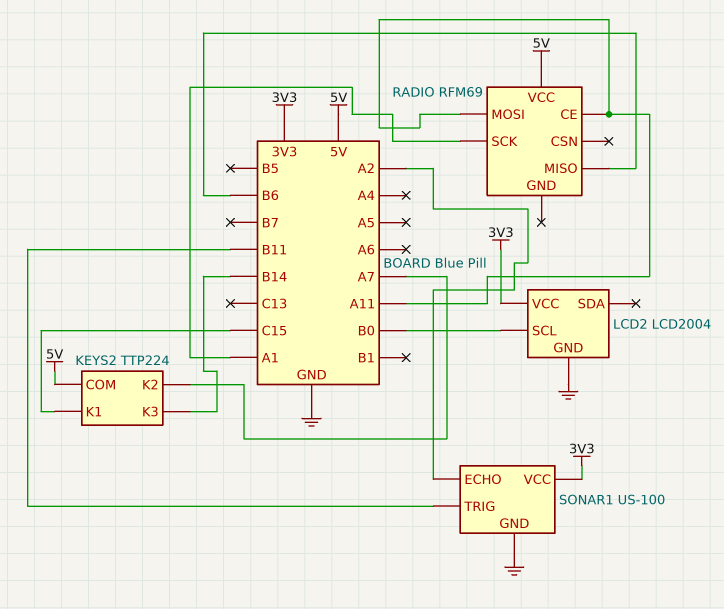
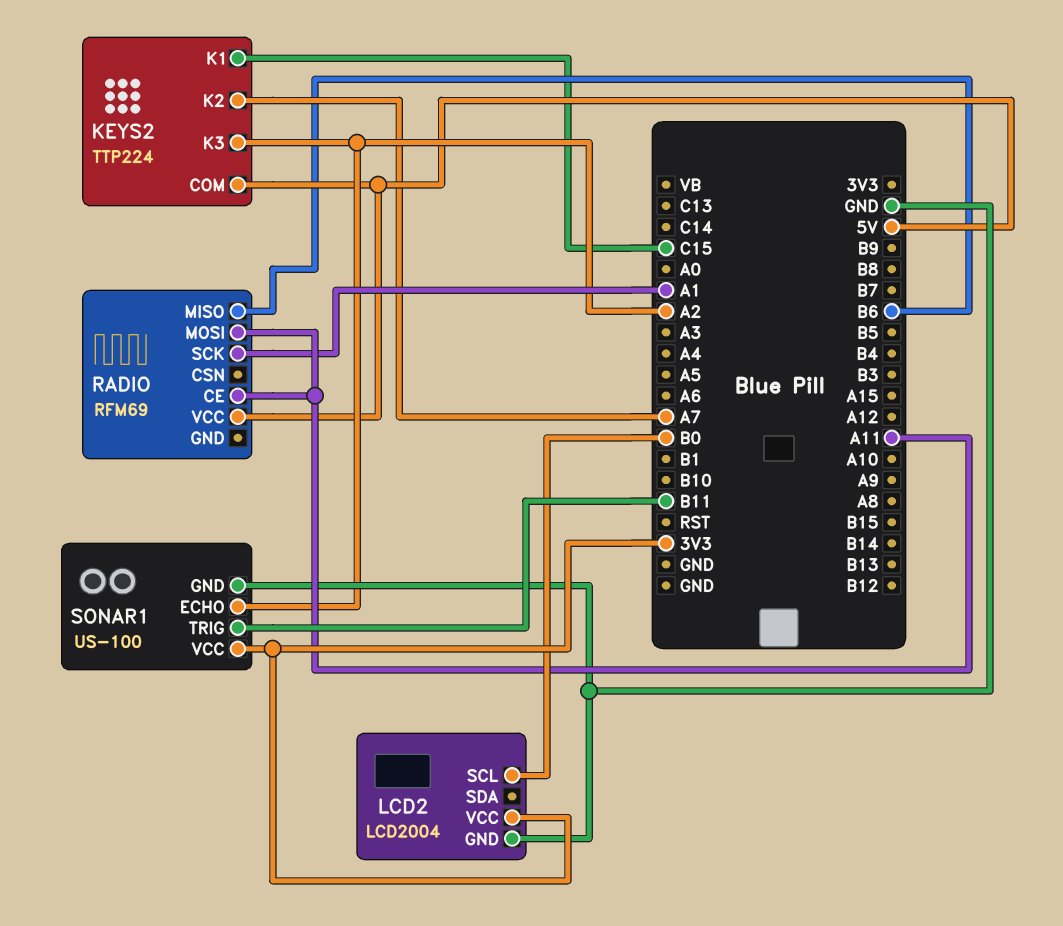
KEYS2 pin K3: B14 -> A2

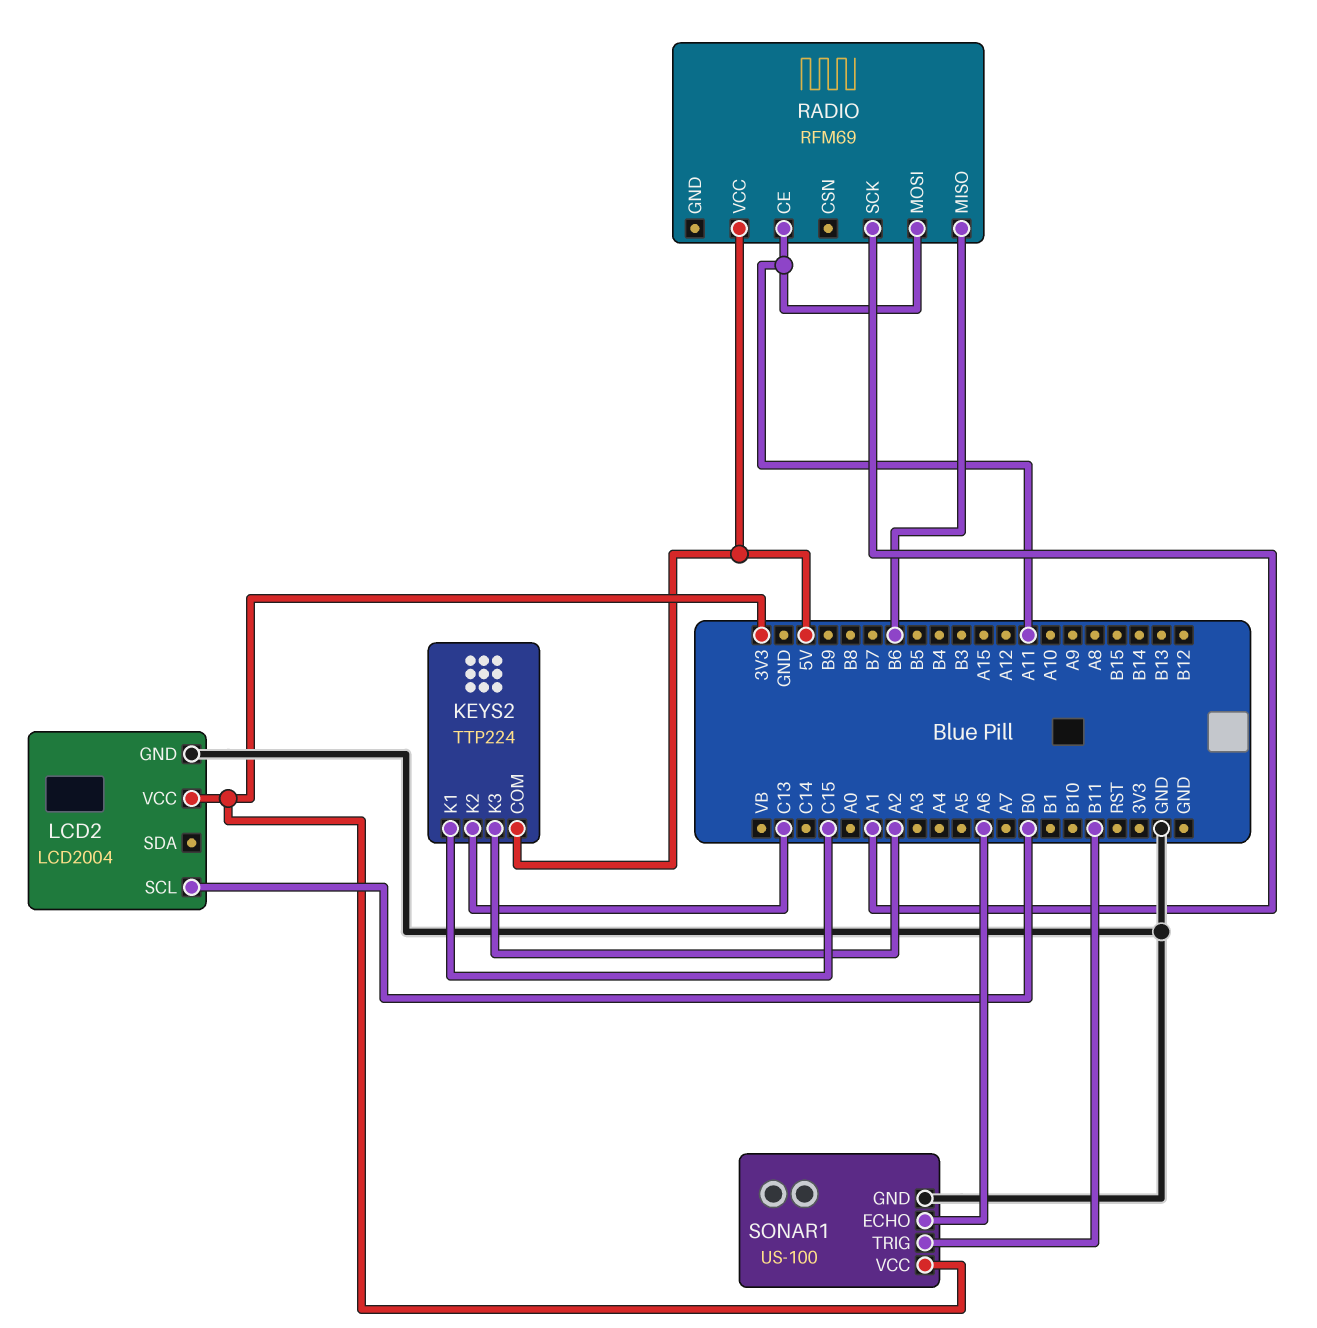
KEYS2 pin K2: A7 -> C13
SONAR1 pin ECHO: A2 -> A6

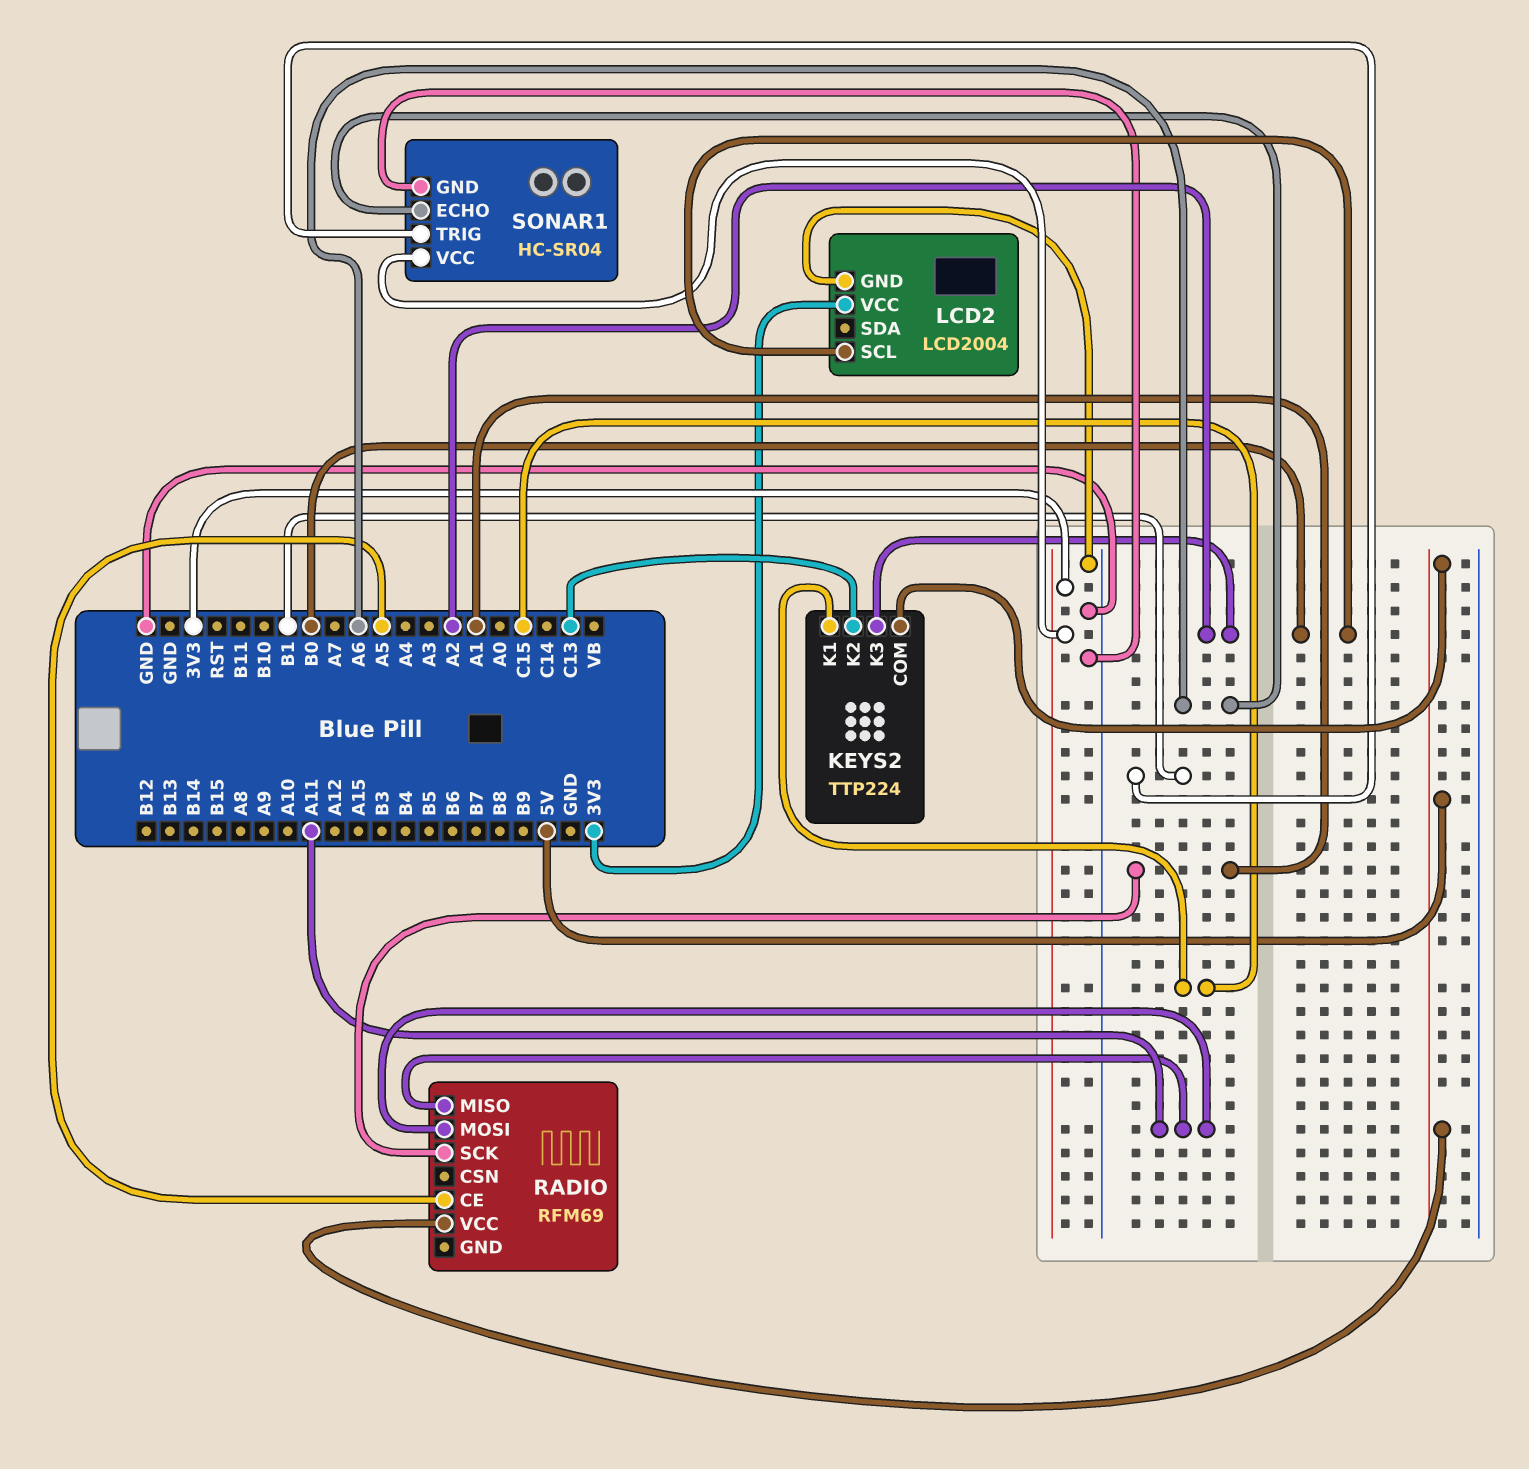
RADIO pin CE: A11 -> A5
RADIO pin MISO: B6 -> A11
SONAR1: US-100 -> HC-SR04
SONAR1 pin TRIG: B11 -> B1

